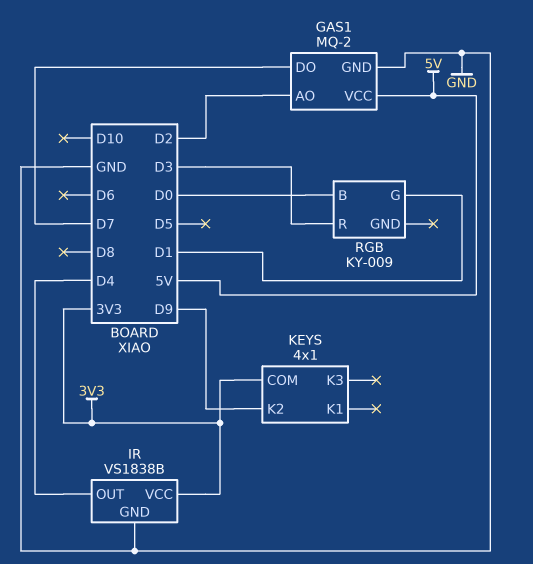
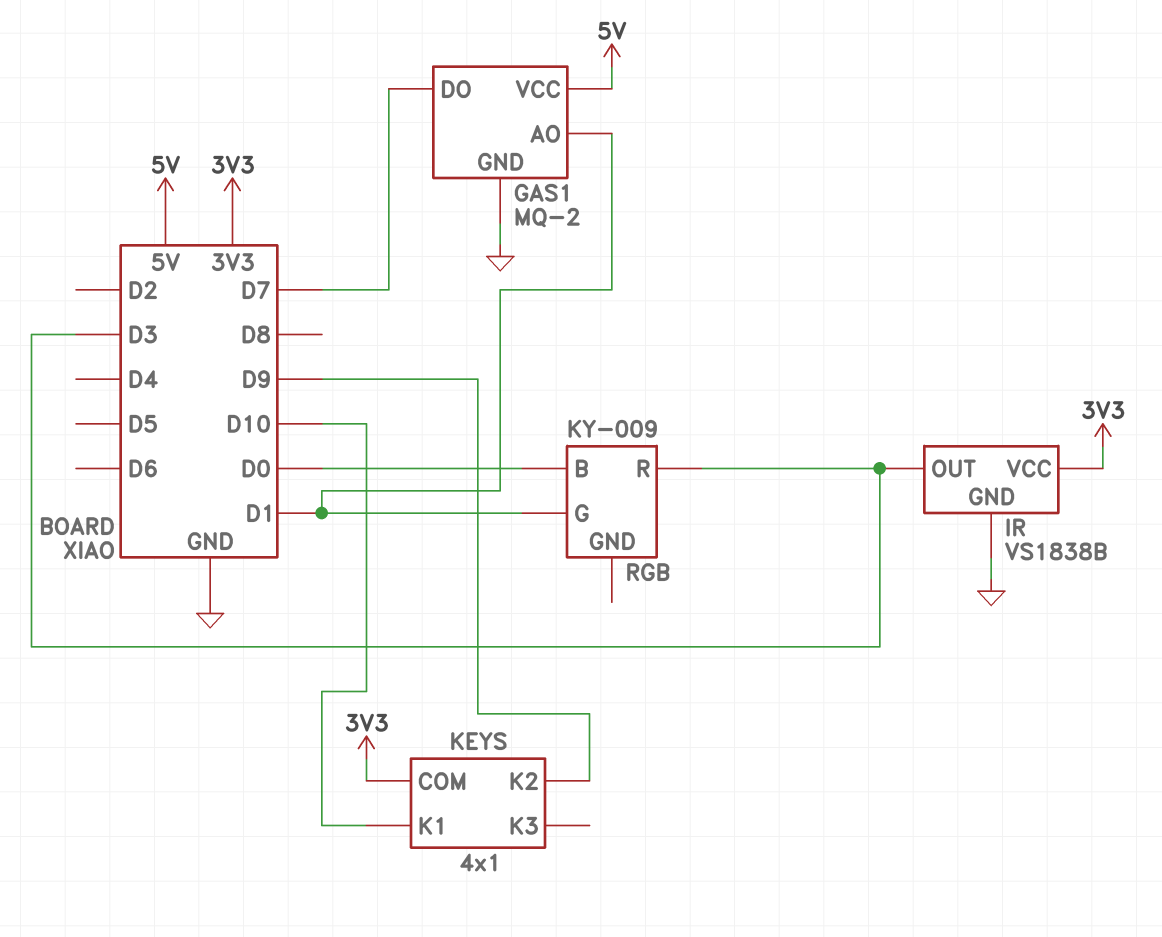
GAS1 pin AO: D2 -> D1
IR pin OUT: D4 -> D3
KEYS pin K1: none -> D10

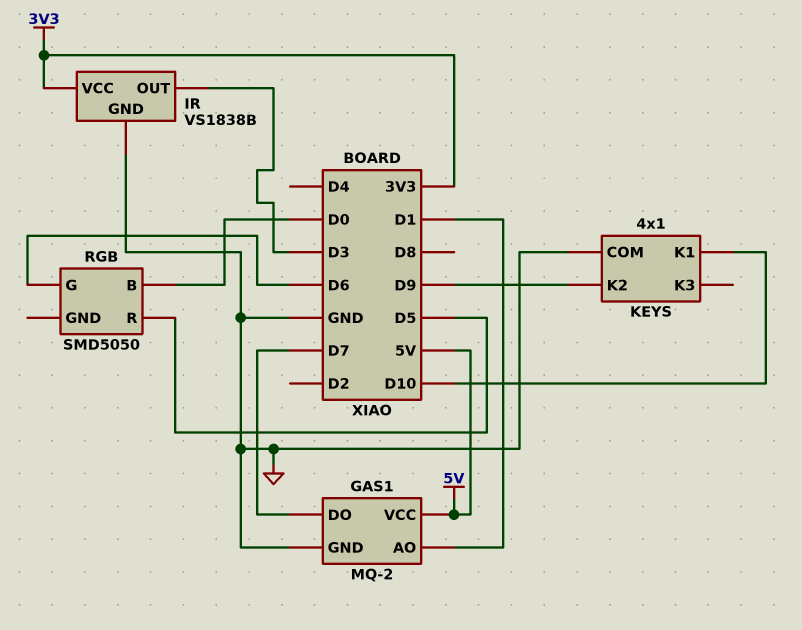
KEYS pin COM: 3V3 -> GND
RGB: KY-009 -> SMD5050
RGB pin G: D1 -> D6
RGB pin R: D3 -> D5

